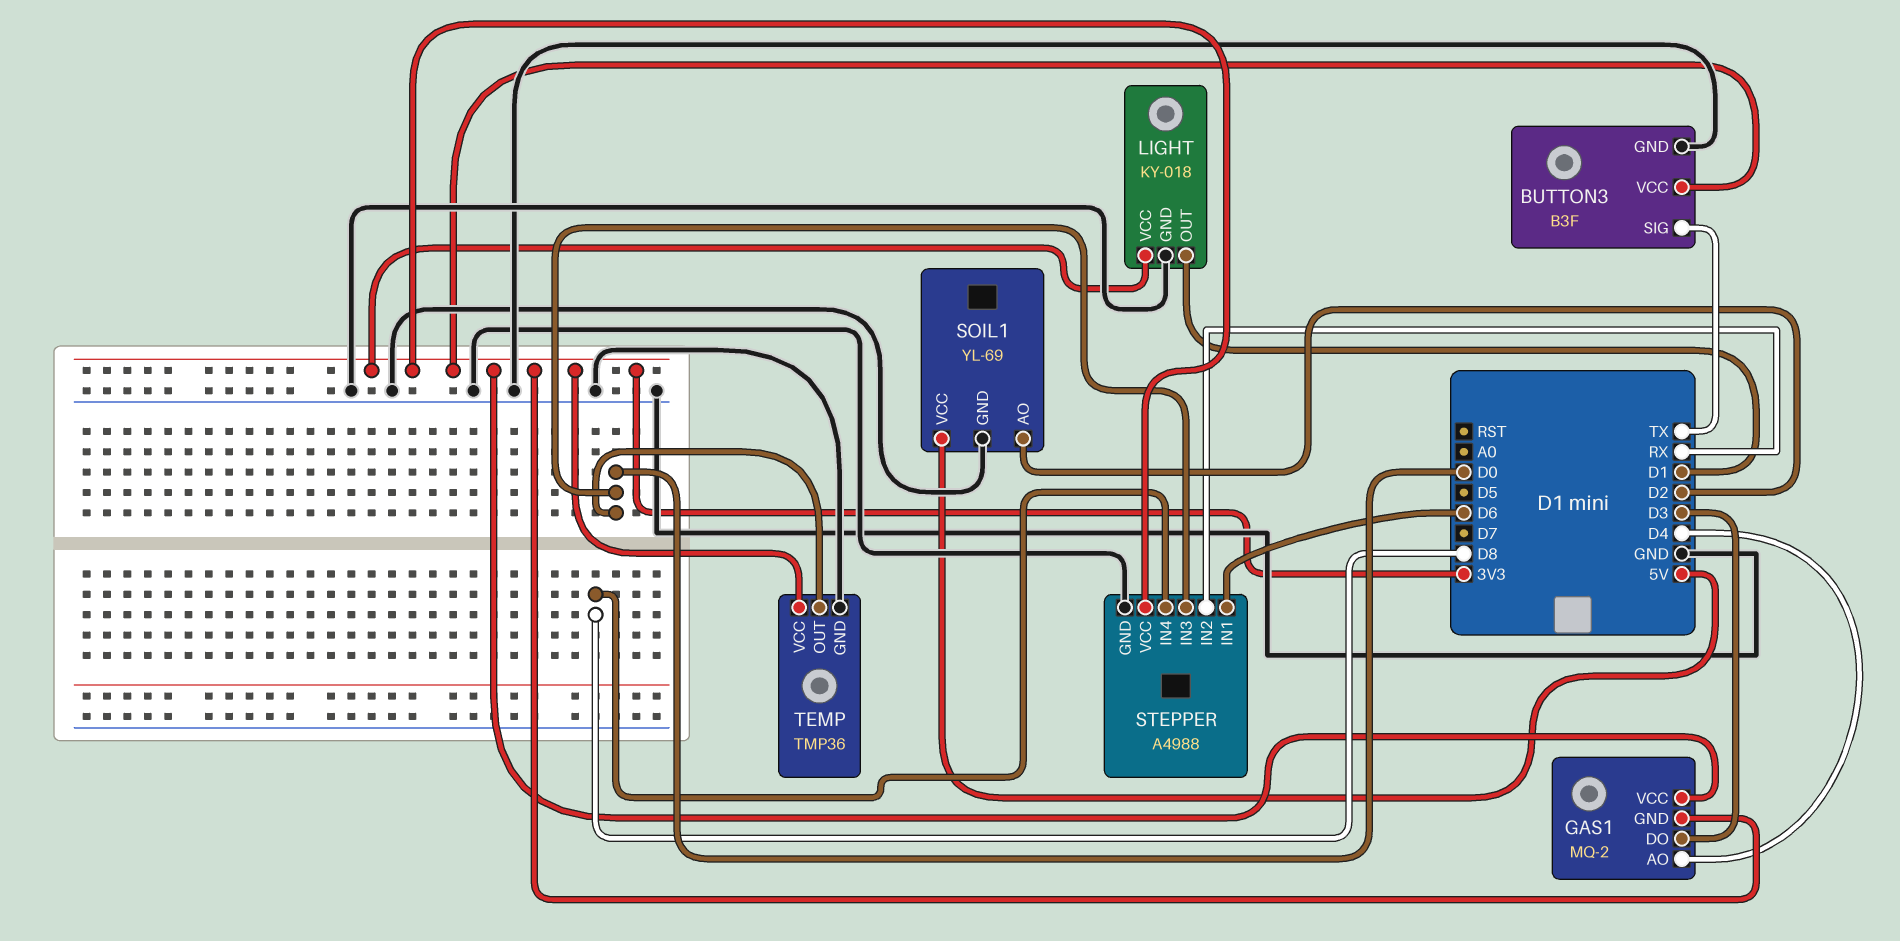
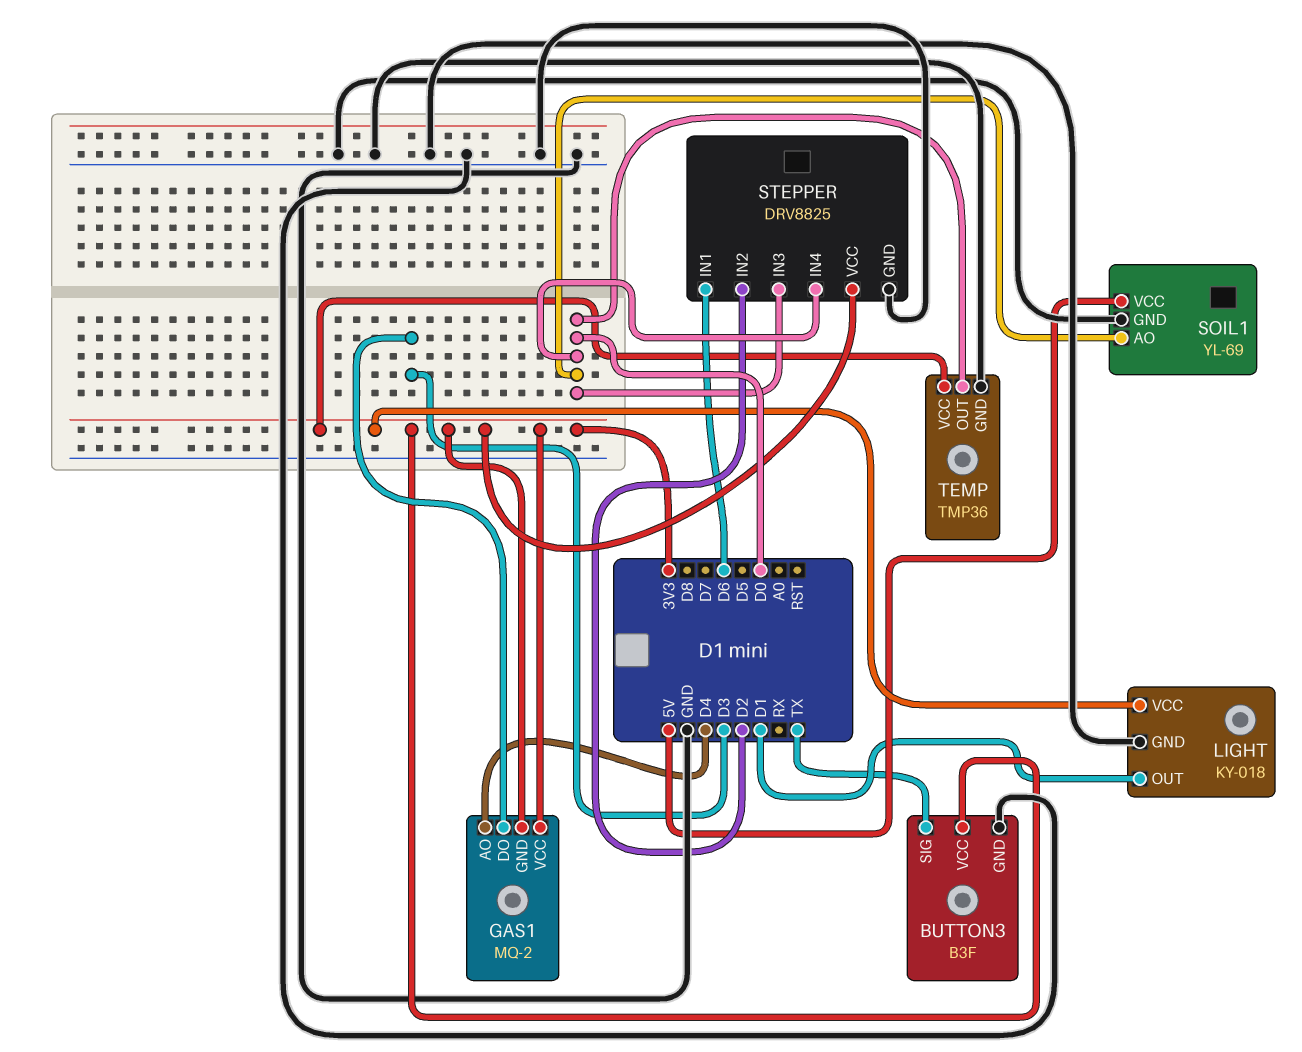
SOIL1 pin AO: D2 -> D0
STEPPER: A4988 -> DRV8825
STEPPER pin IN2: RX -> D2
STEPPER pin IN4: D8 -> D0

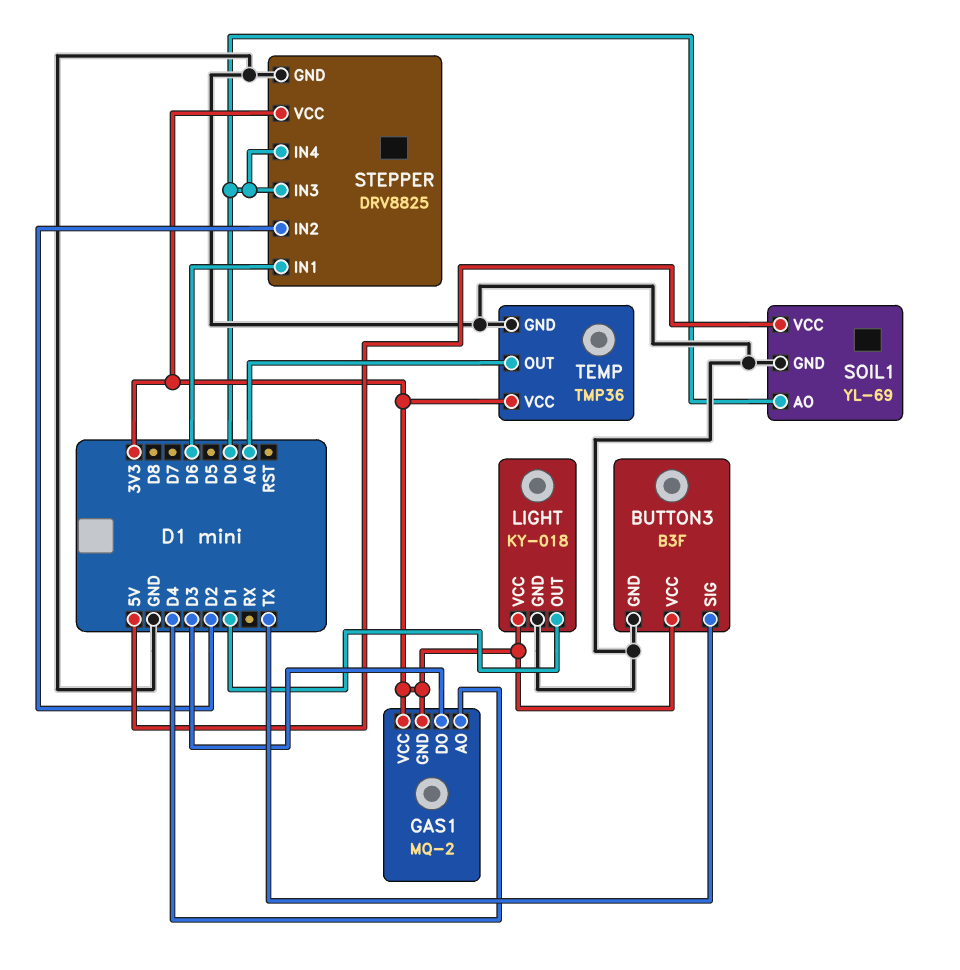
TEMP pin OUT: D0 -> A0

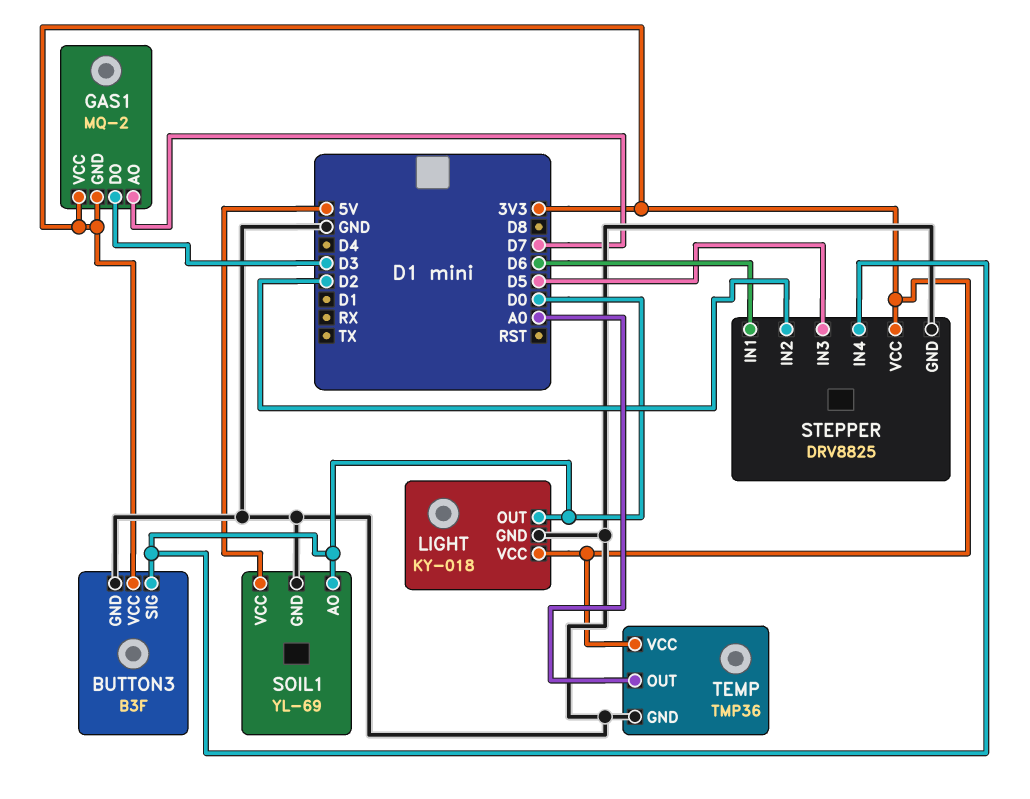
BUTTON3 pin SIG: TX -> D0
GAS1 pin AO: D4 -> D7
LIGHT pin OUT: D1 -> D0
STEPPER pin IN3: D0 -> D5

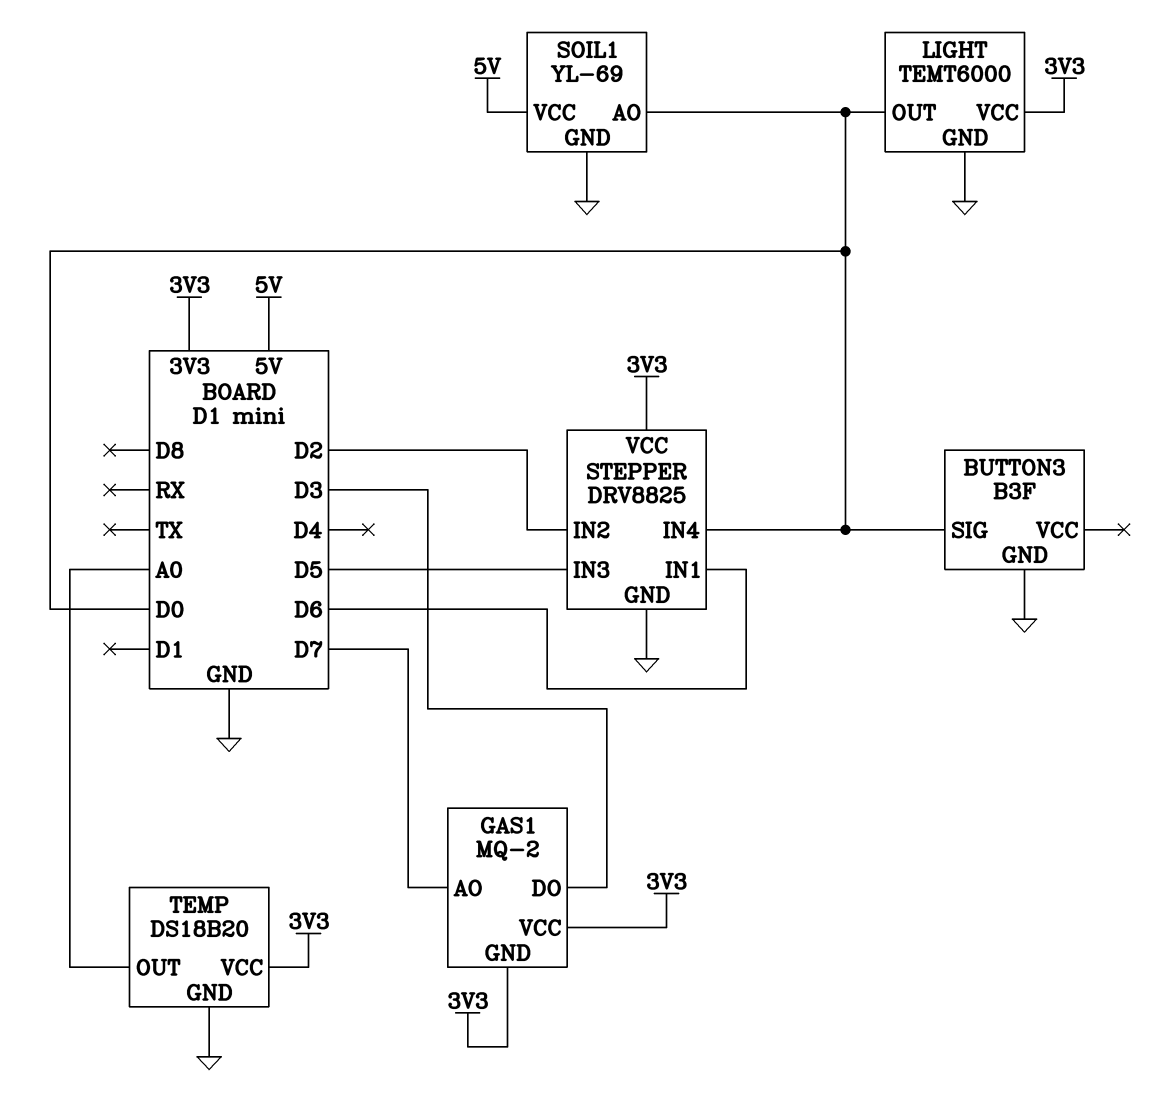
BUTTON3 pin VCC: 3V3 -> none
LIGHT: KY-018 -> TEMT6000
TEMP: TMP36 -> DS18B20

